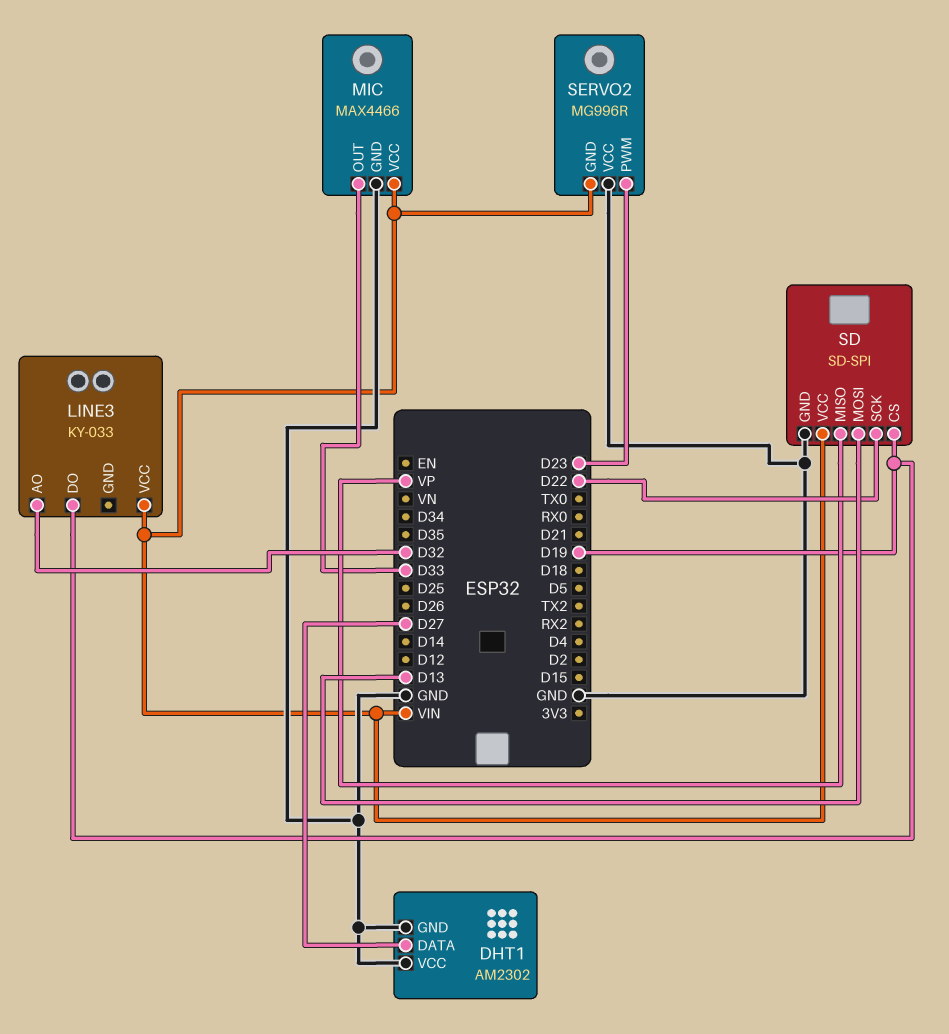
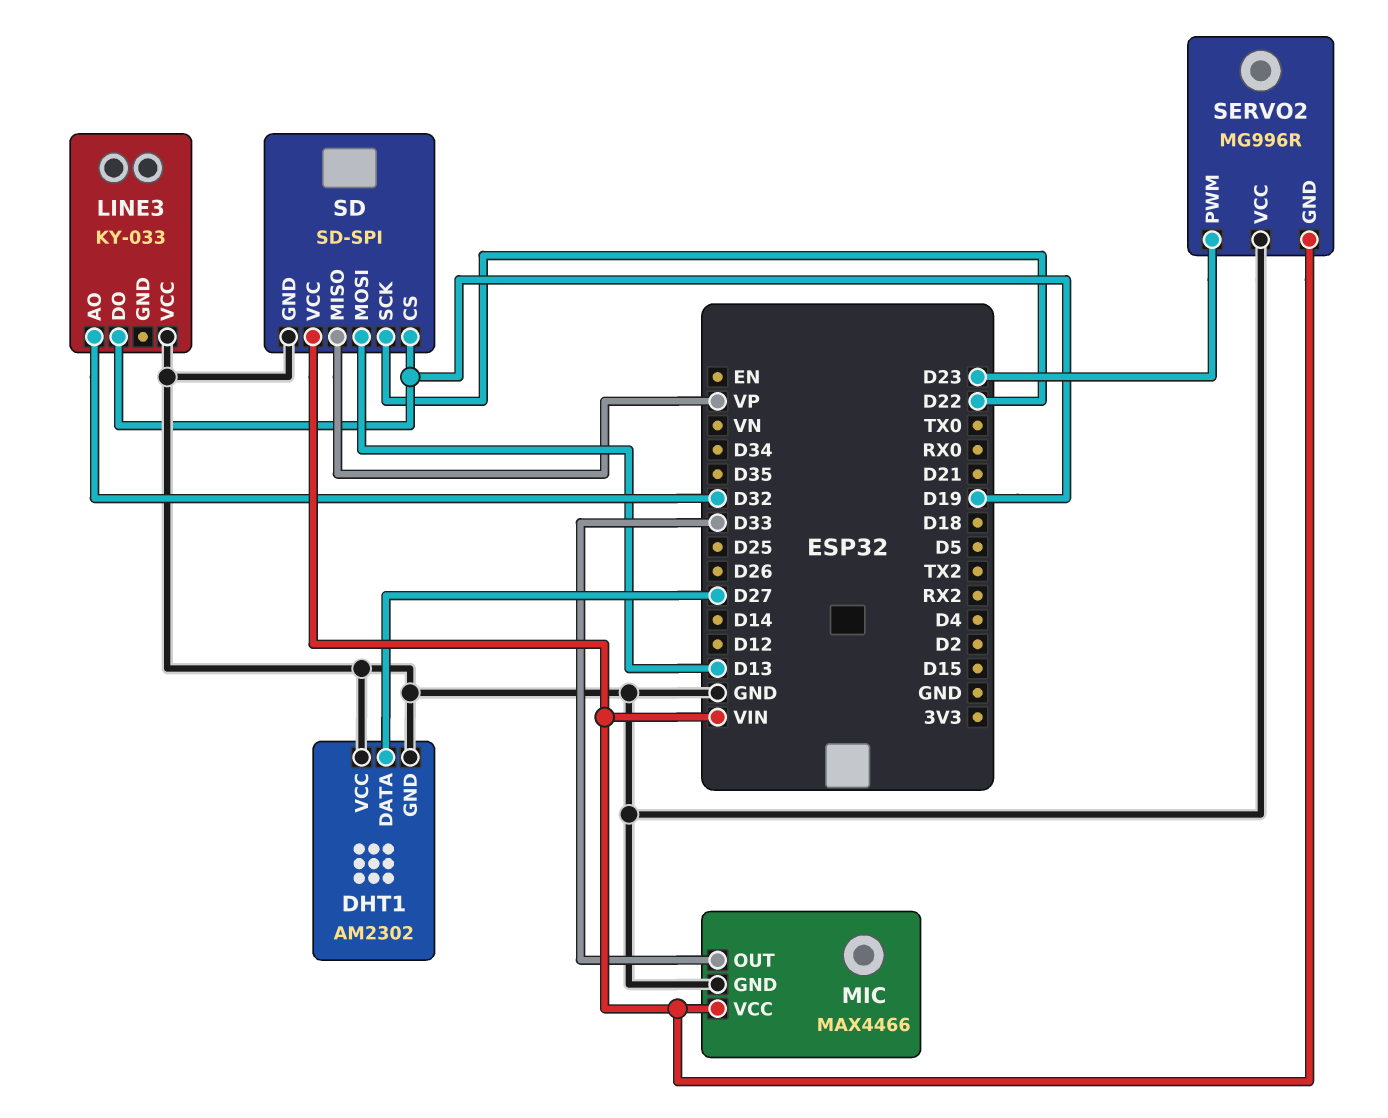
LINE3 pin VCC: VIN -> GND

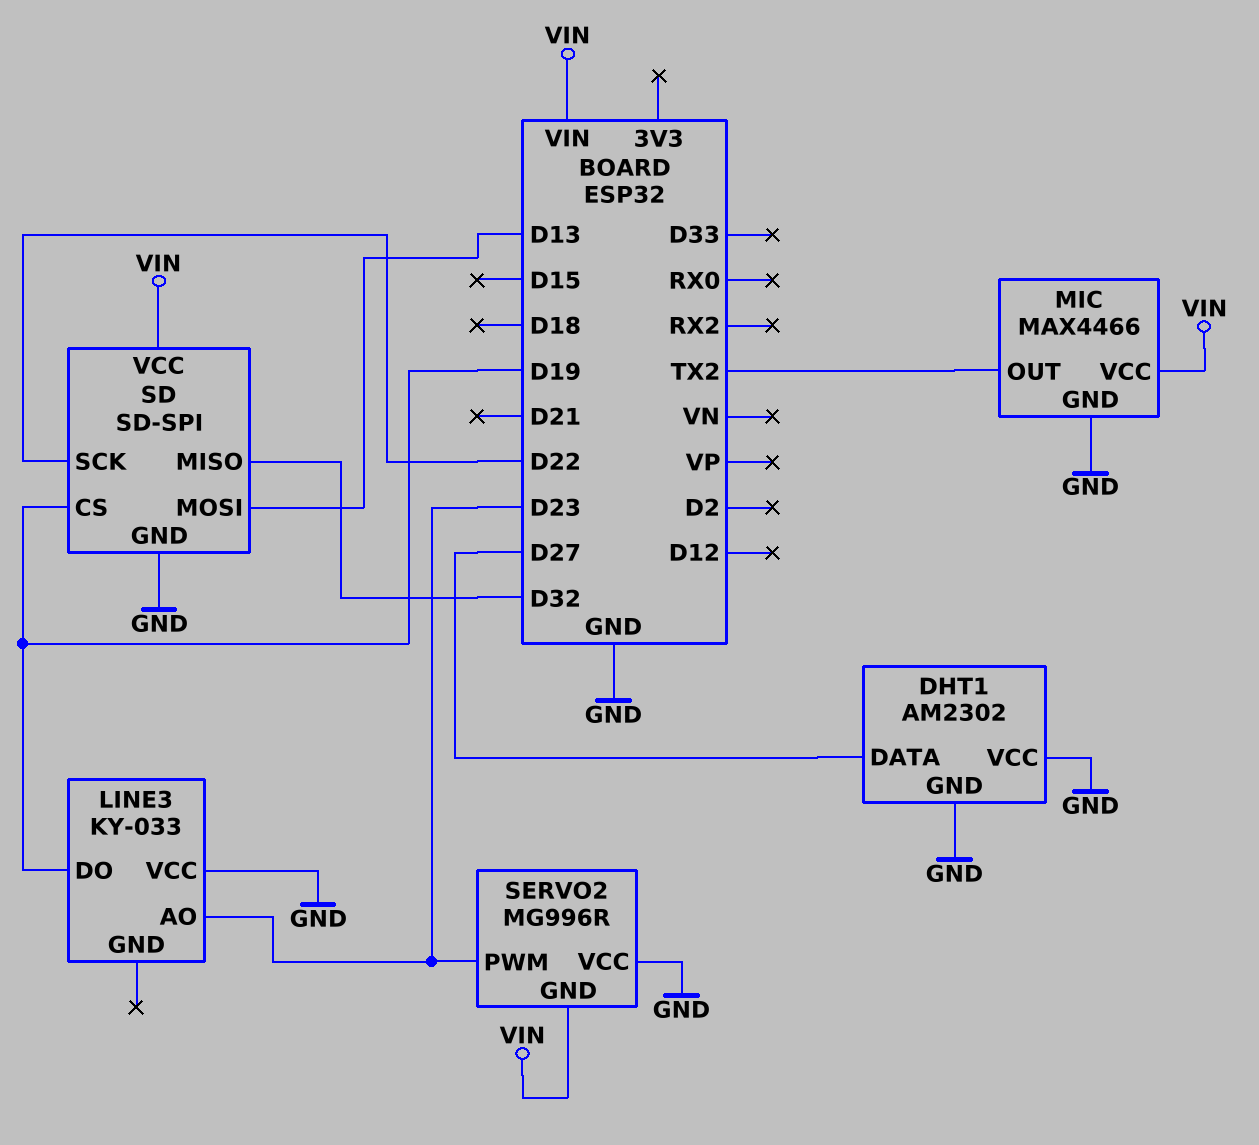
LINE3 pin AO: D32 -> D23
MIC pin OUT: D33 -> TX2
SD pin MISO: VP -> D32

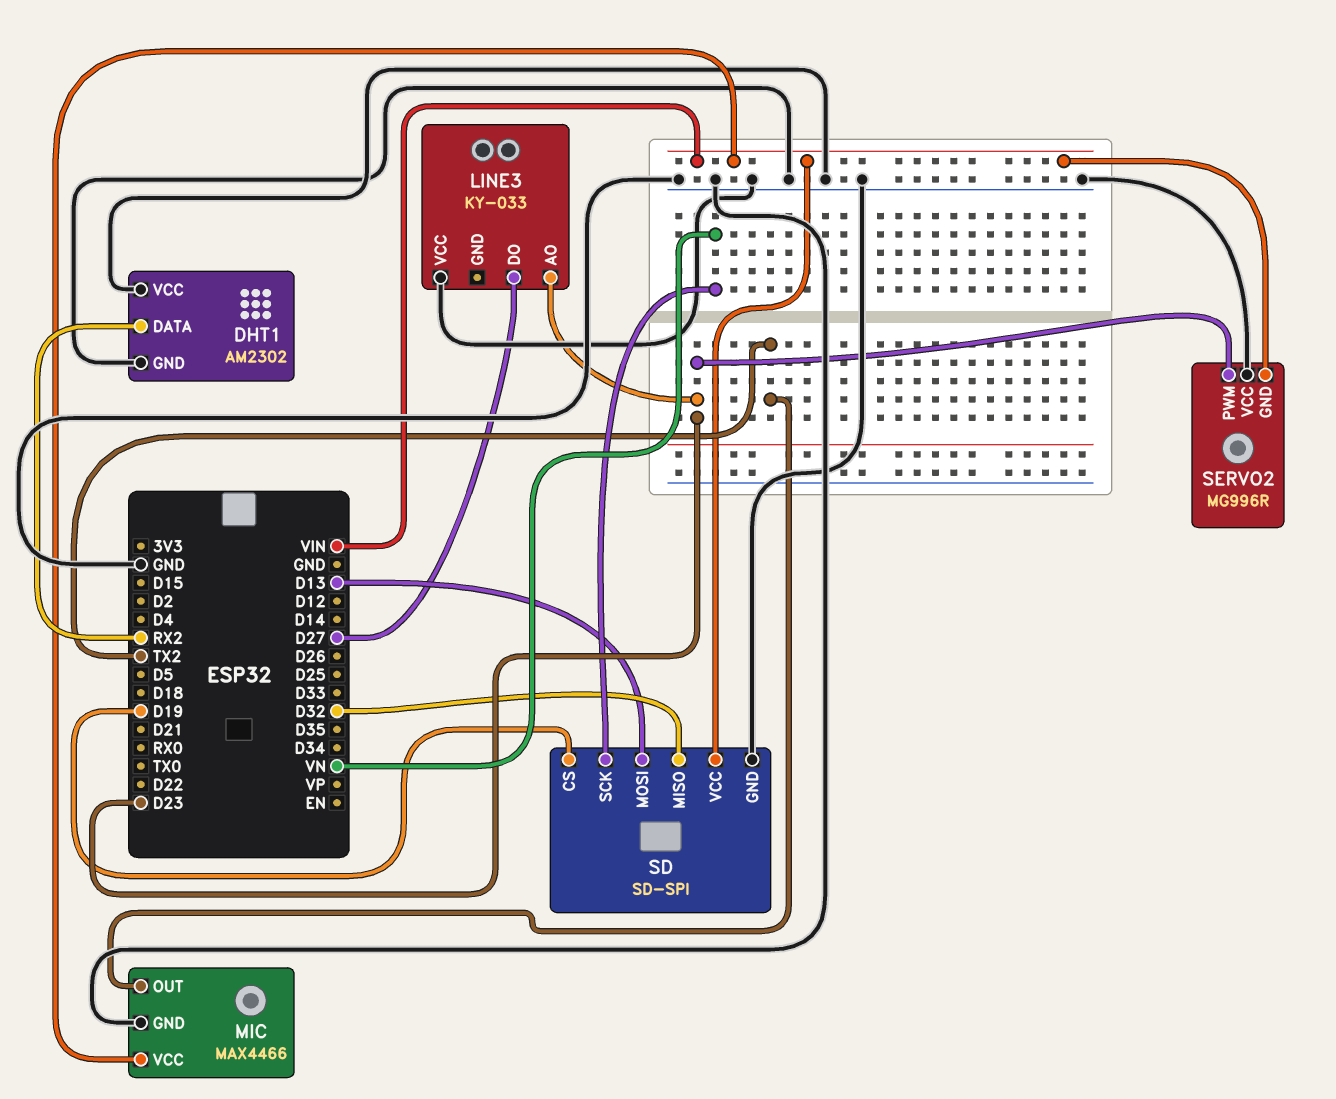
DHT1 pin DATA: D27 -> RX2
LINE3 pin DO: D19 -> D27
SD pin SCK: D22 -> VN

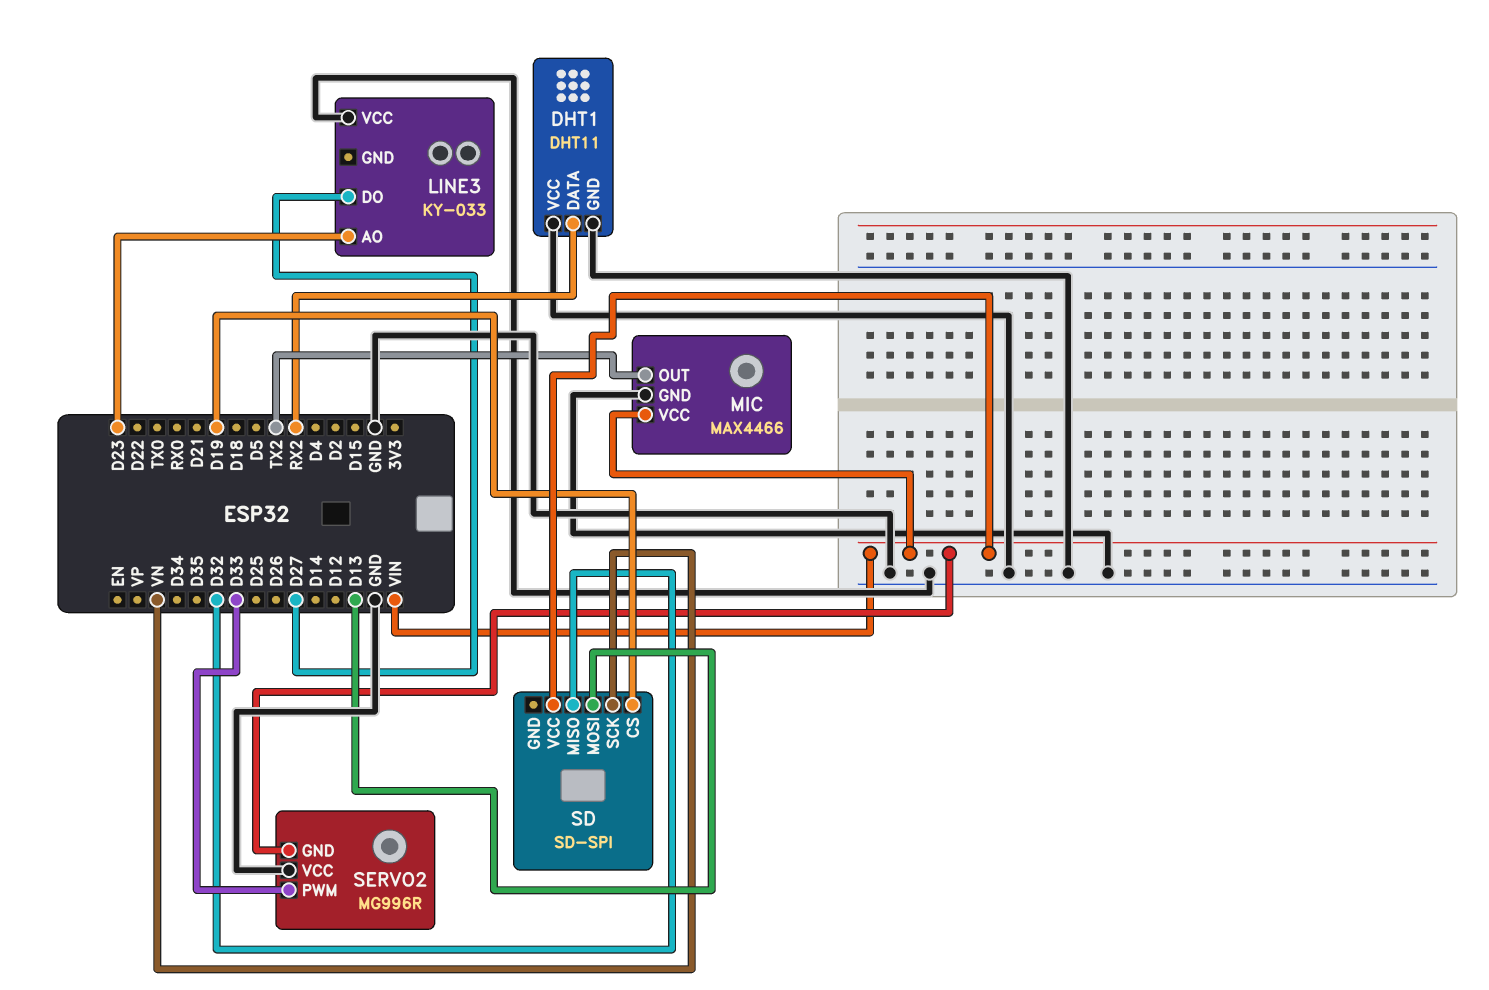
DHT1: AM2302 -> DHT11
SD pin GND: GND -> none
SERVO2 pin PWM: D23 -> D33

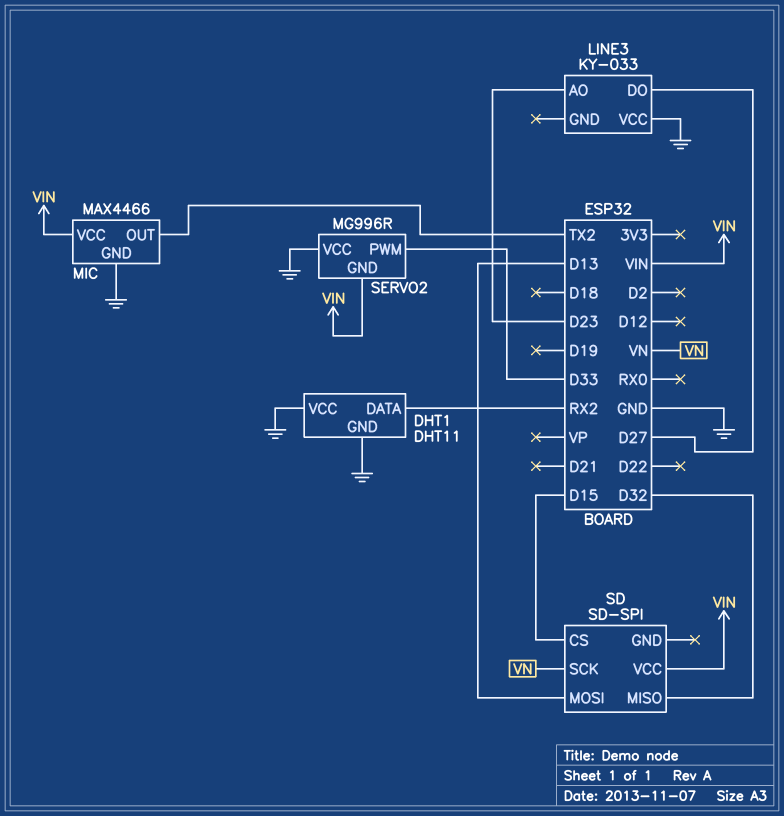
SD pin CS: D19 -> D15

